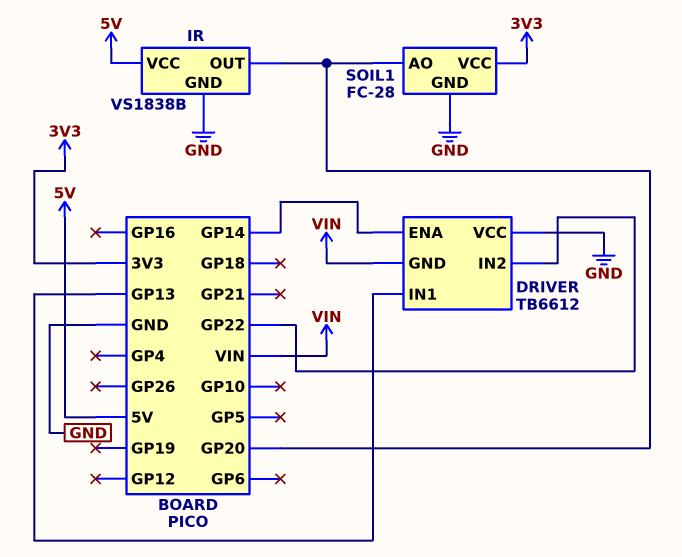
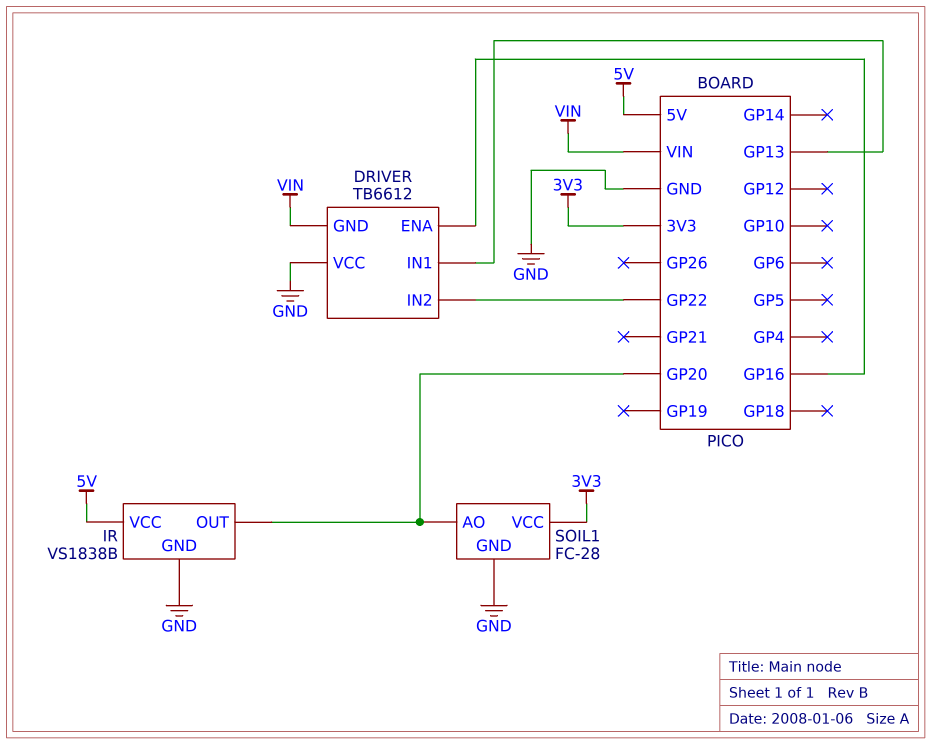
DRIVER pin ENA: GP14 -> GP16

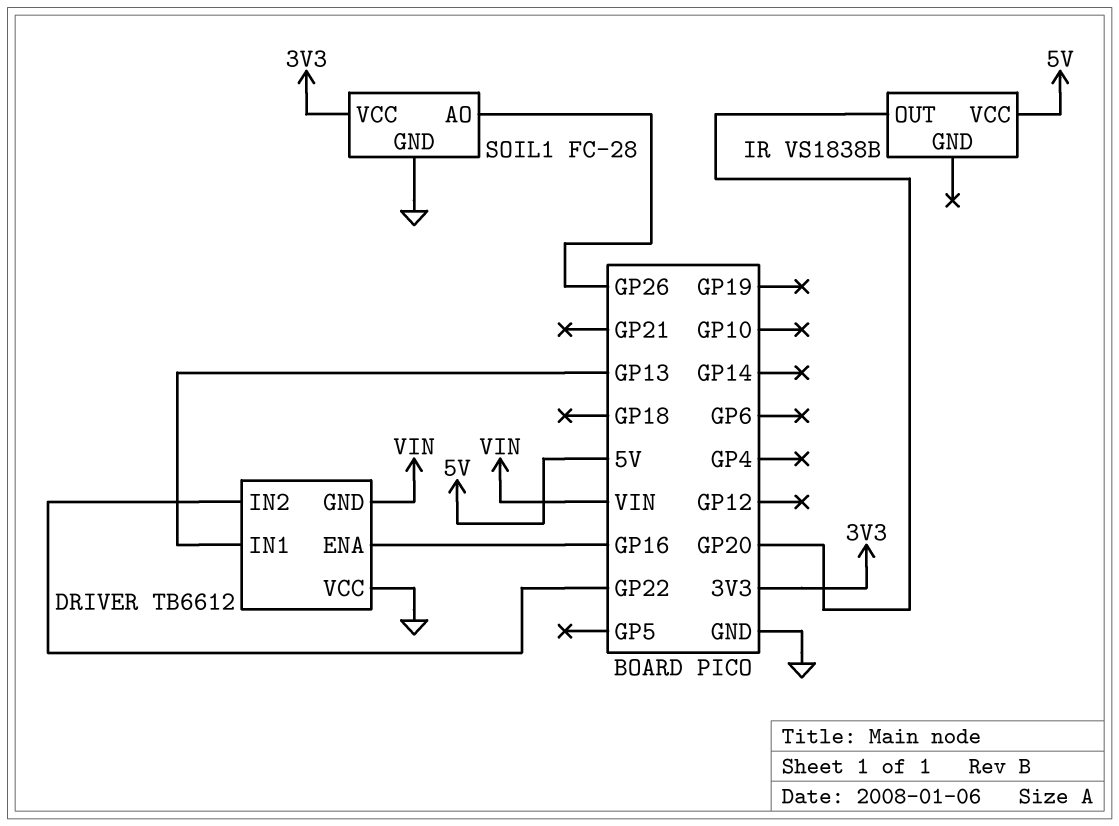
IR pin GND: GND -> none
SOIL1 pin AO: GP20 -> GP26

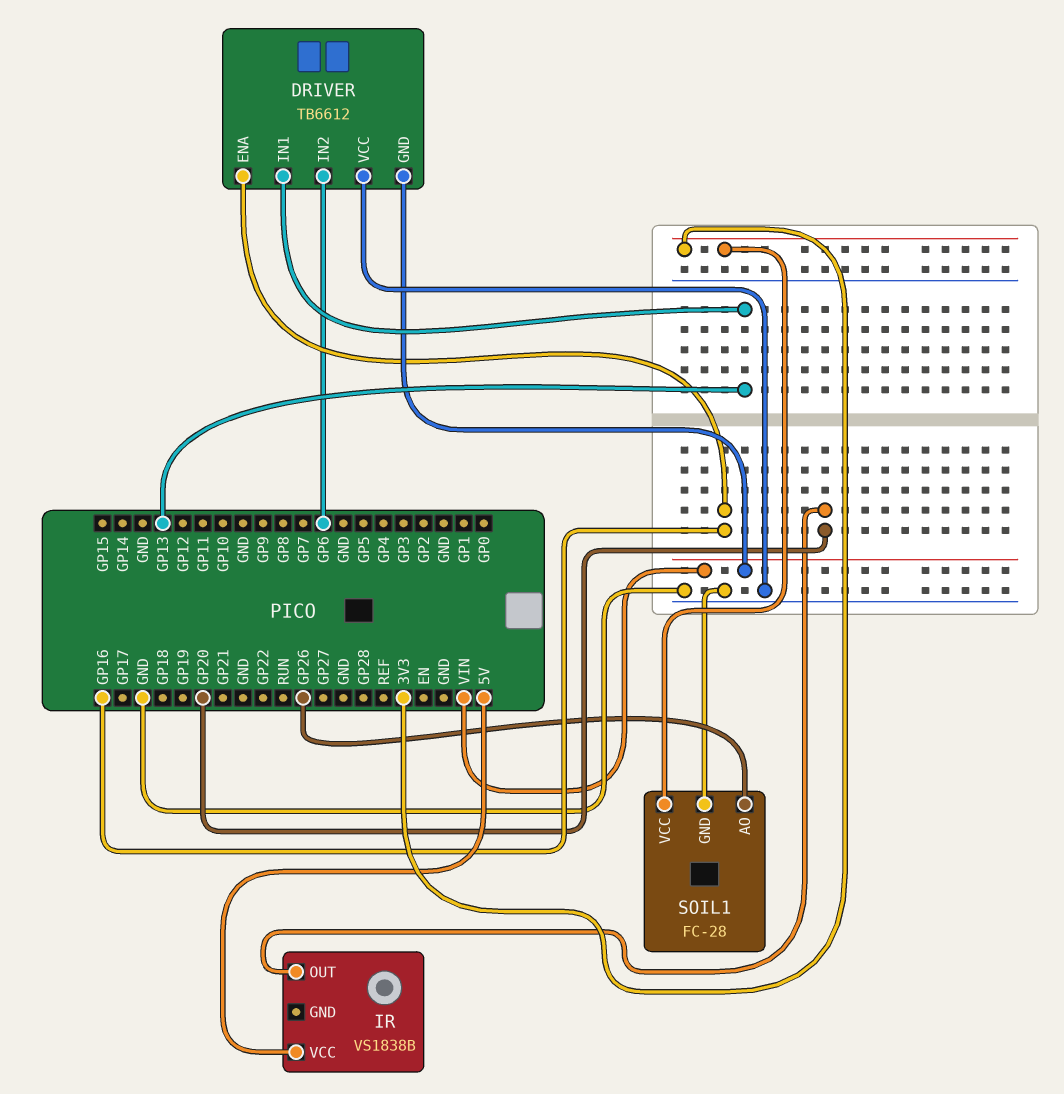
DRIVER pin IN2: GP22 -> GP6

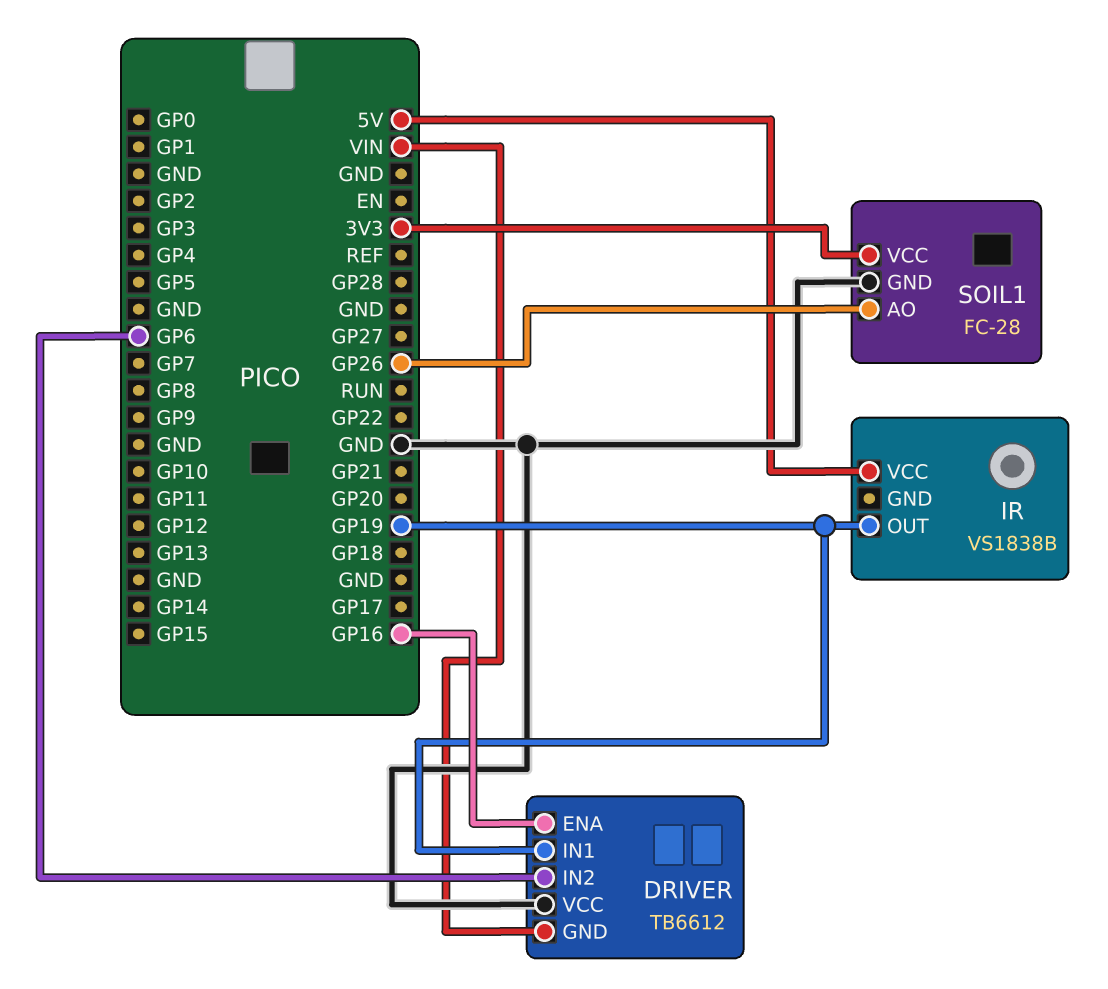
DRIVER pin IN1: GP13 -> GP19
IR pin OUT: GP20 -> GP19

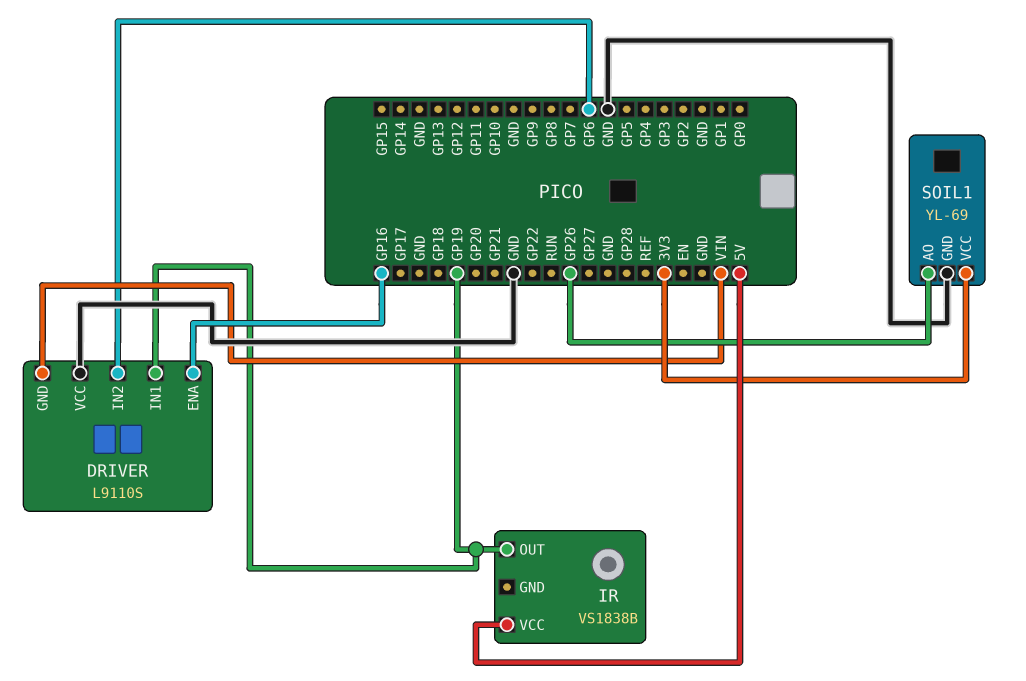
DRIVER: TB6612 -> L9110S
SOIL1: FC-28 -> YL-69

